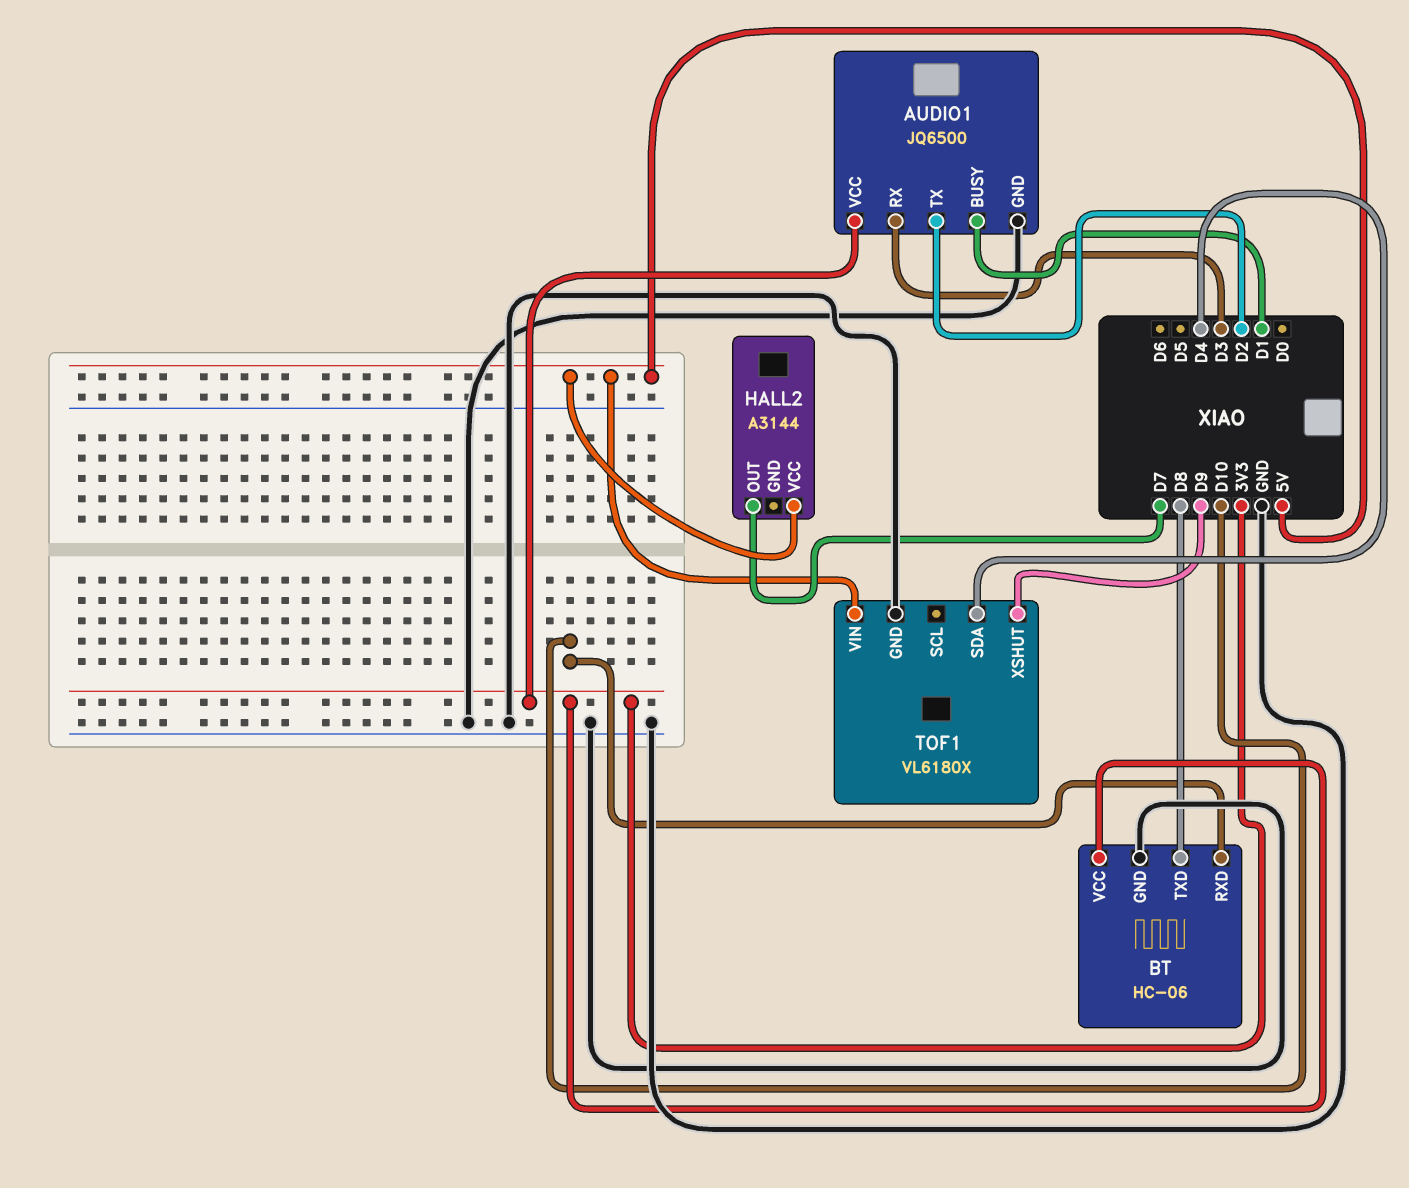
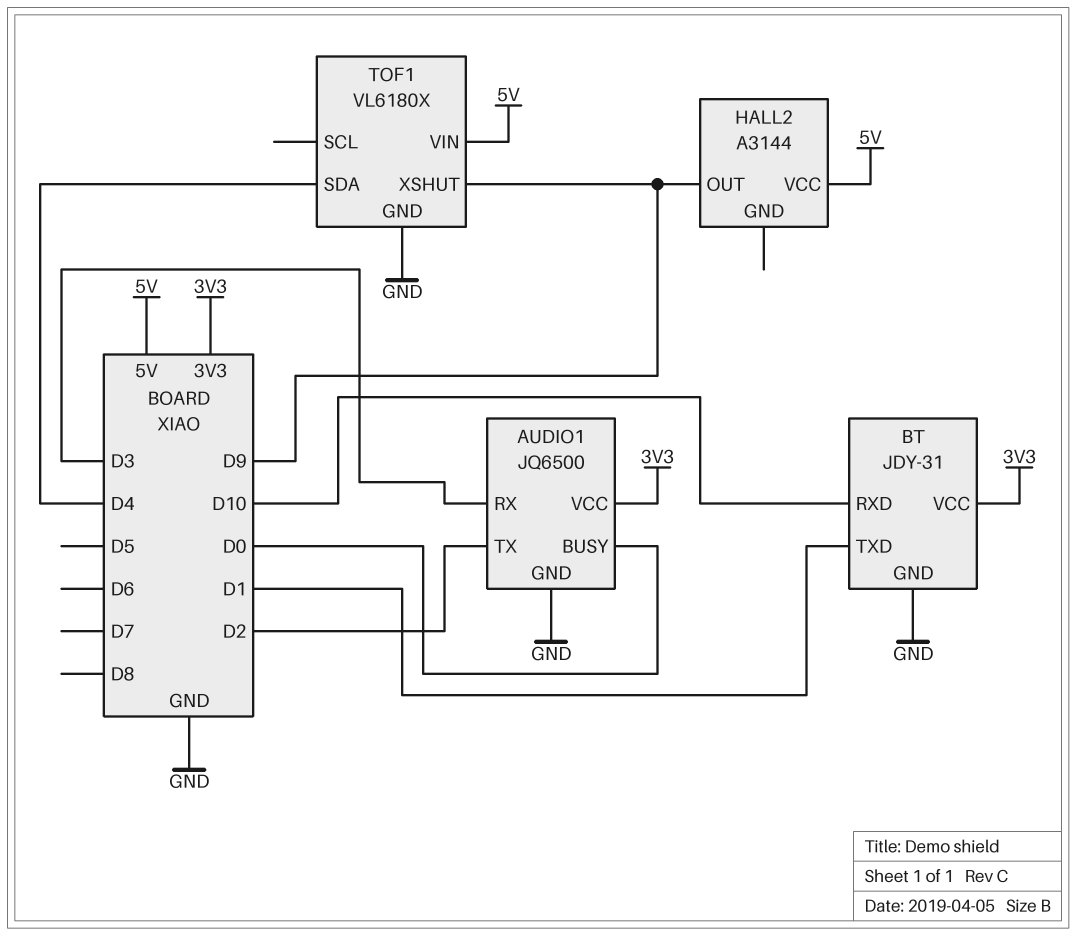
AUDIO1 pin BUSY: D1 -> D0
BT: HC-06 -> JDY-31
BT pin TXD: D8 -> D1
HALL2 pin OUT: D7 -> D9

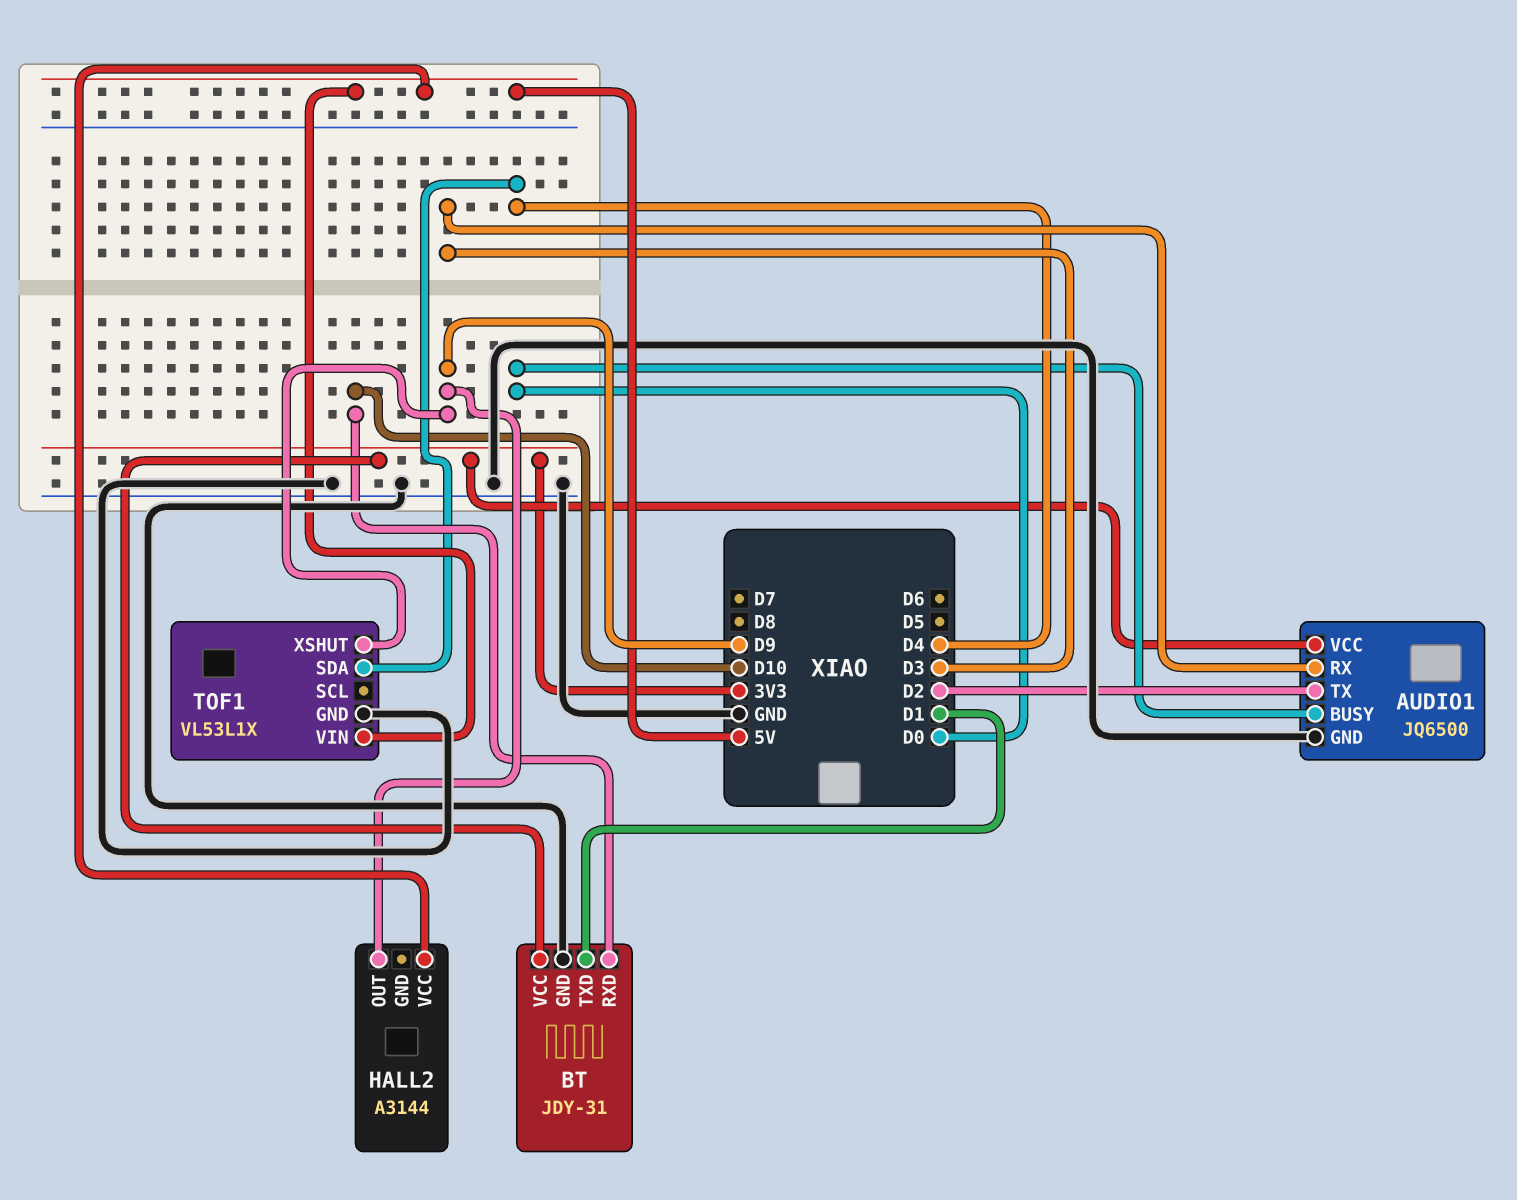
TOF1: VL6180X -> VL53L1X

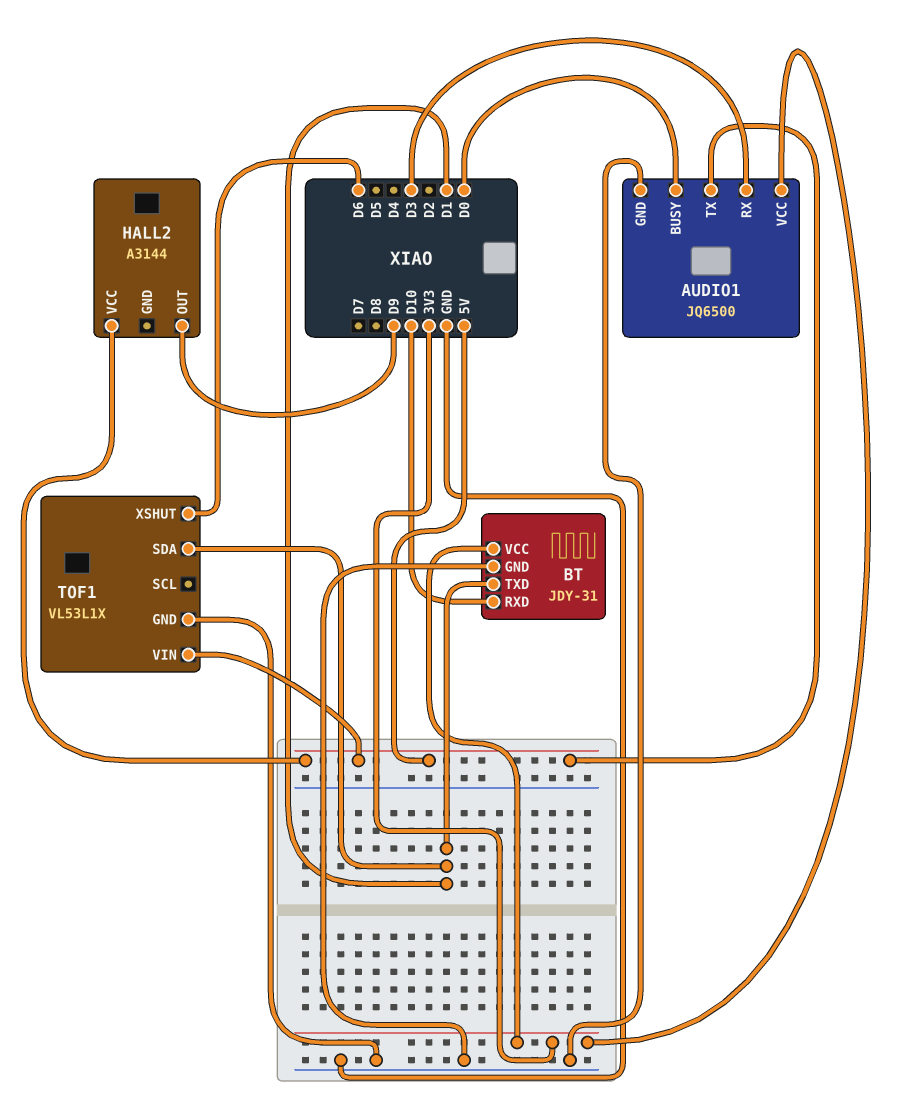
AUDIO1 pin TX: D2 -> 5V
TOF1 pin SDA: D4 -> D1
TOF1 pin XSHUT: D9 -> D6

